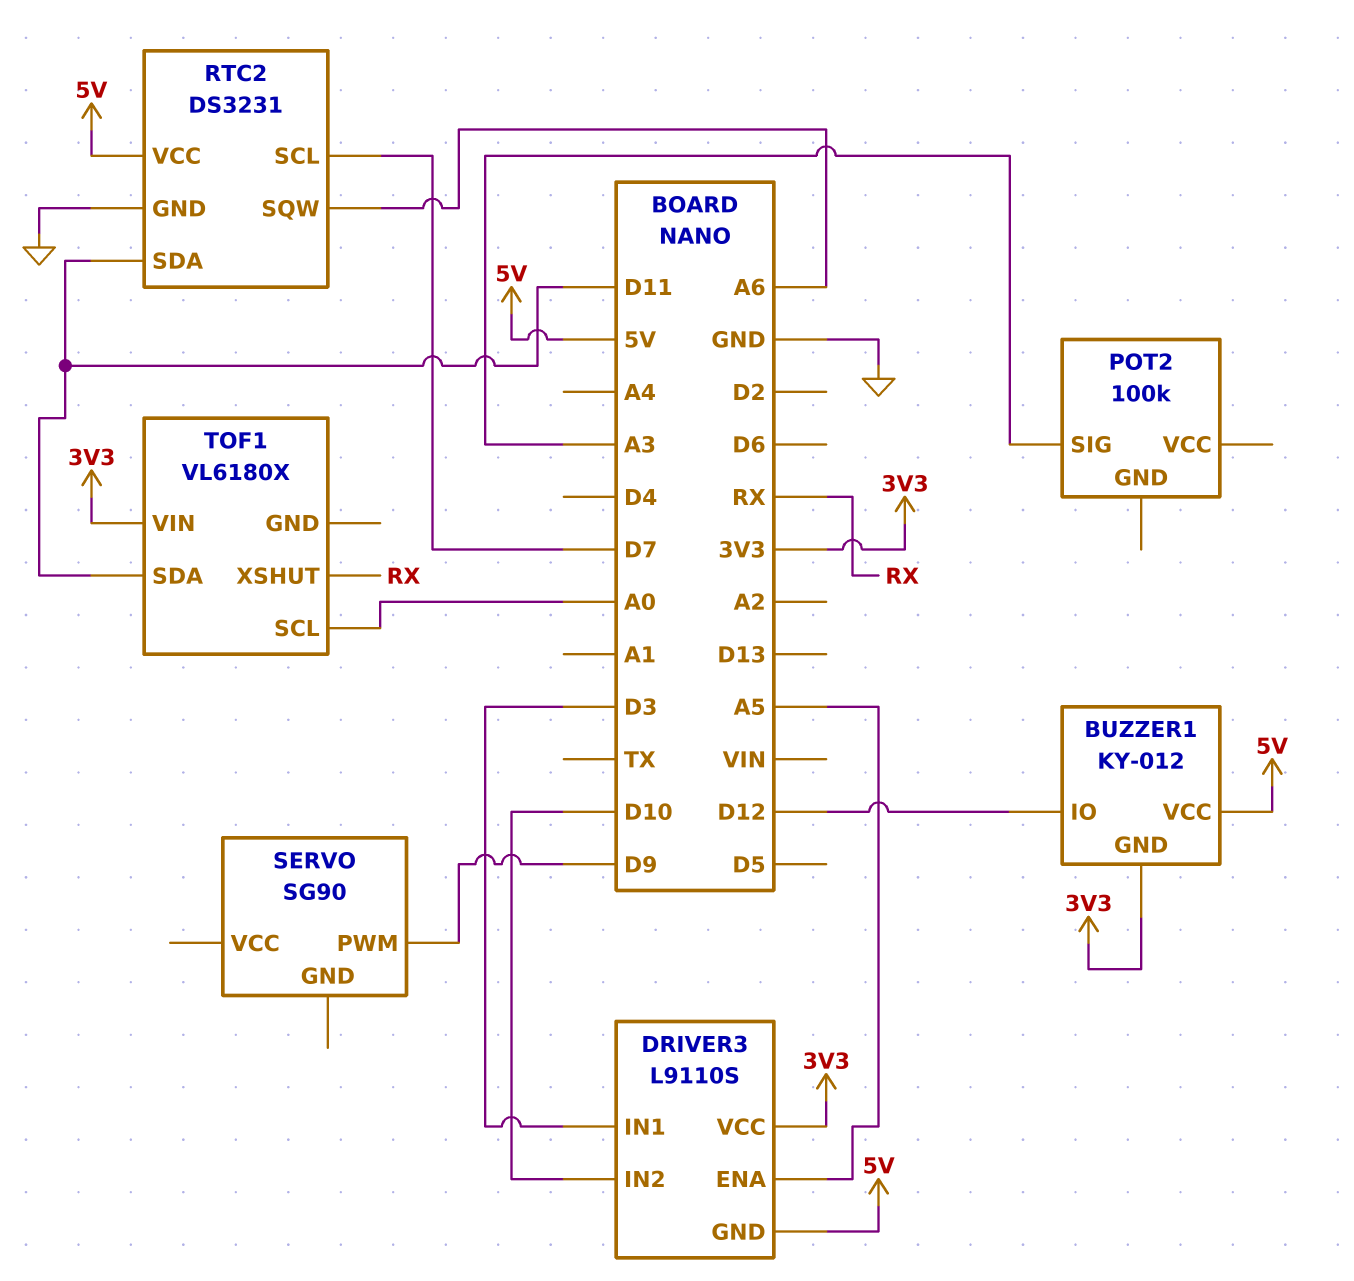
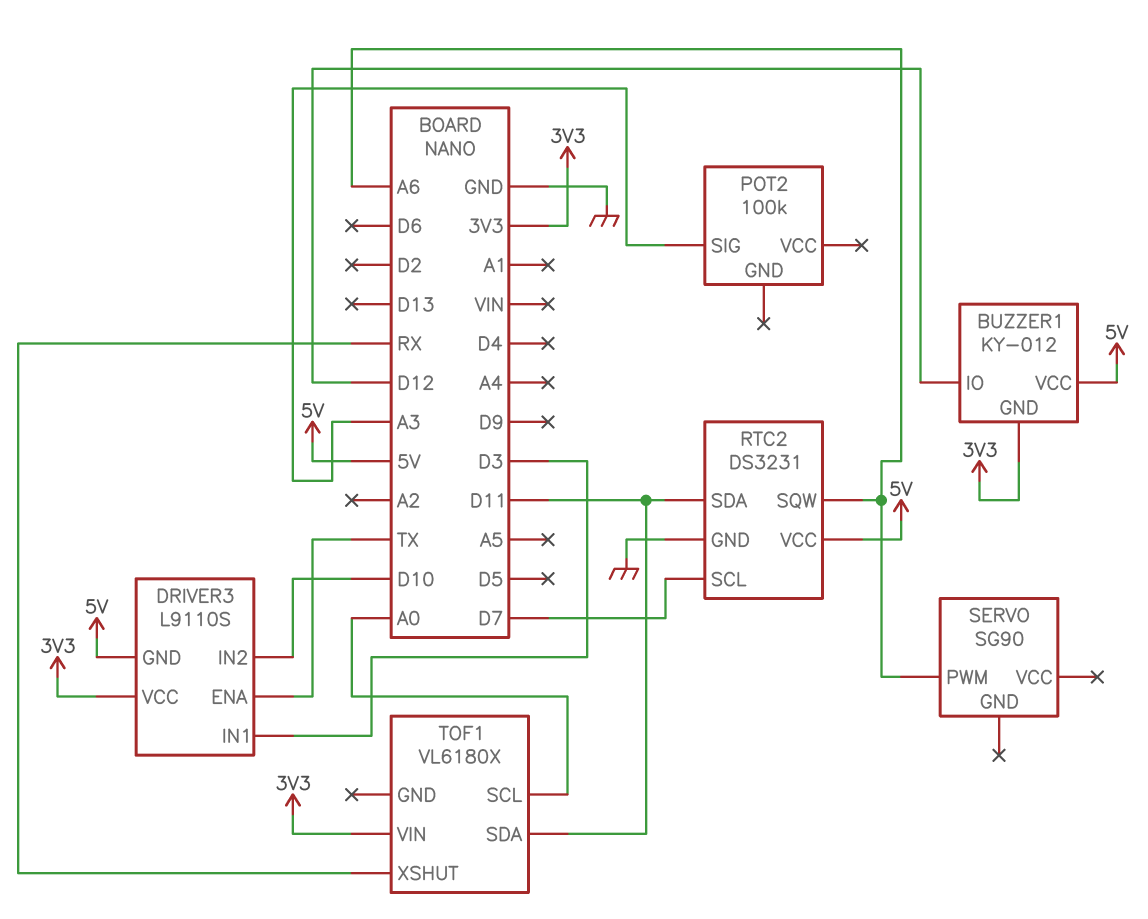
DRIVER3 pin ENA: A5 -> TX
SERVO pin PWM: D9 -> A6

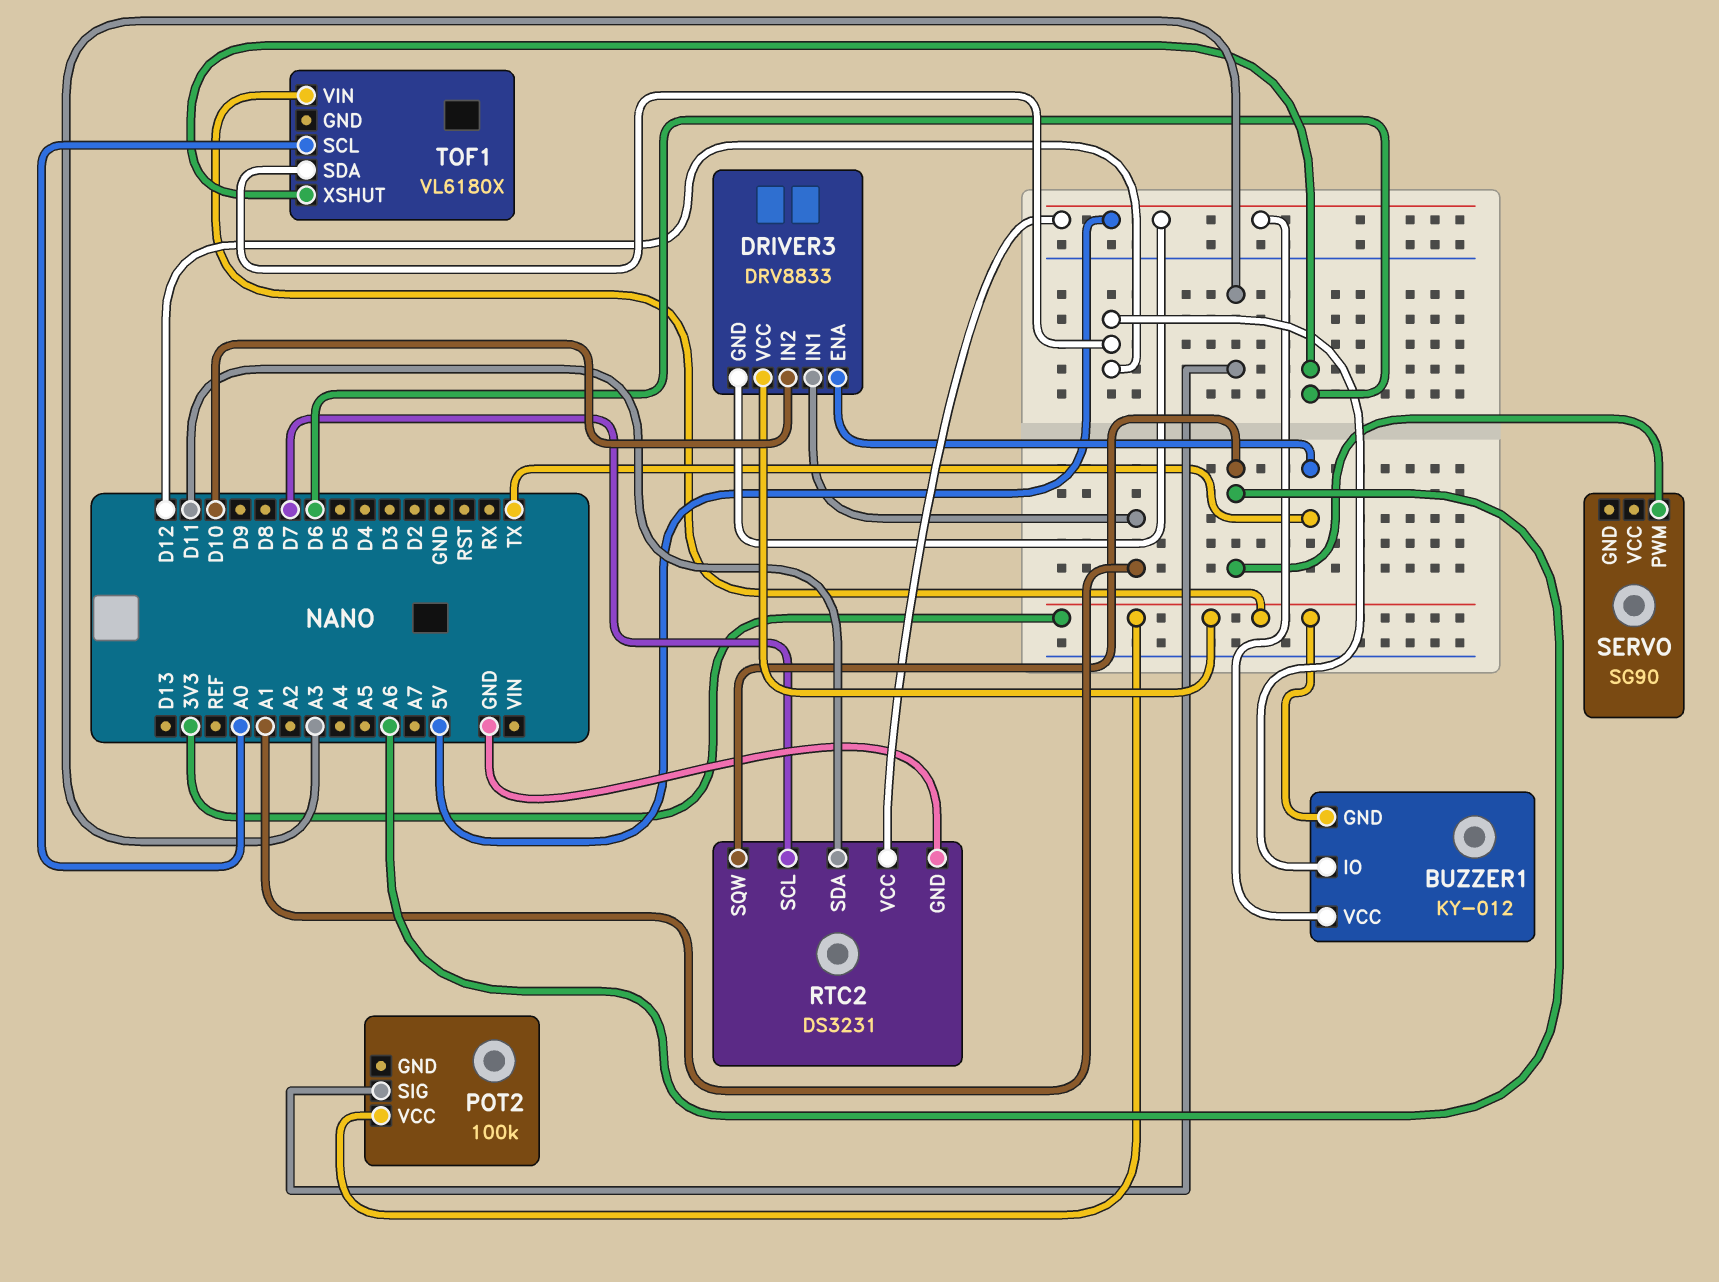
DRIVER3: L9110S -> DRV8833
DRIVER3 pin IN1: D3 -> A1
POT2 pin VCC: none -> 3V3
TOF1 pin SDA: D11 -> D12
TOF1 pin XSHUT: RX -> D6

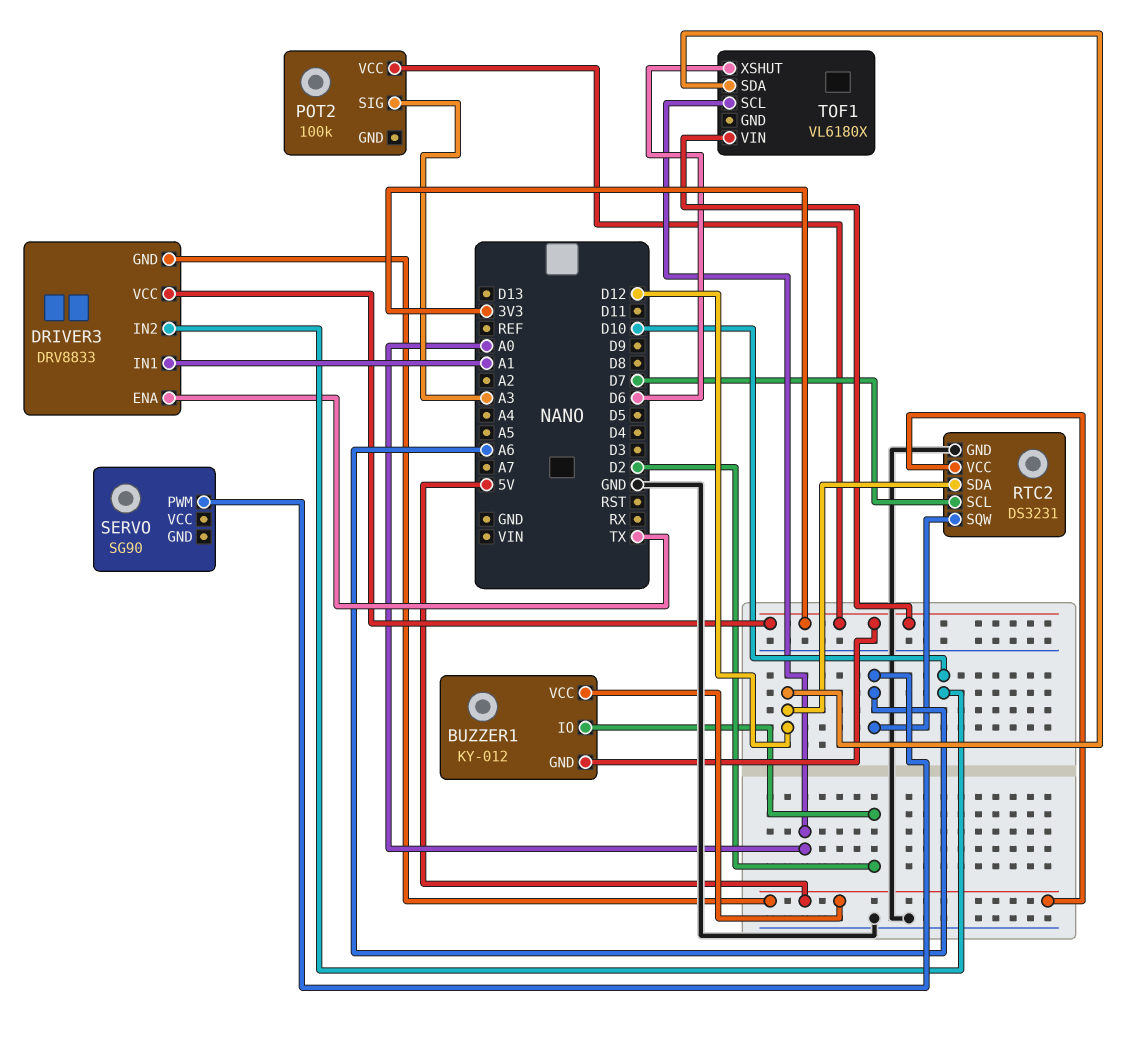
BUZZER1 pin IO: D12 -> D2
RTC2 pin SDA: D11 -> D12

